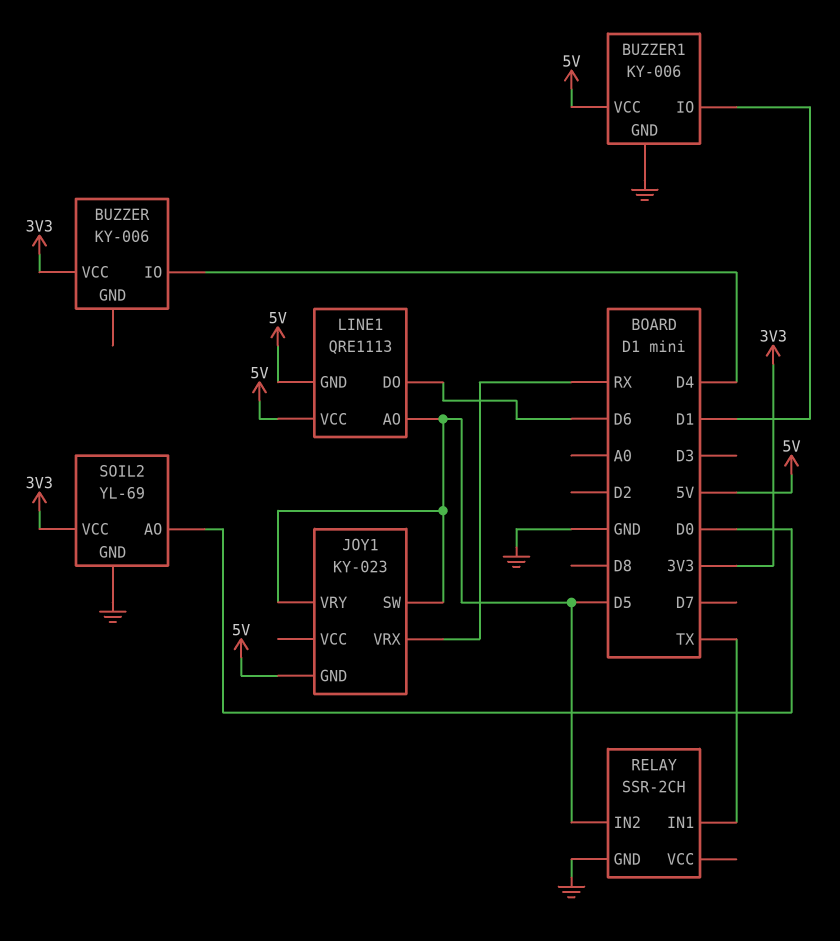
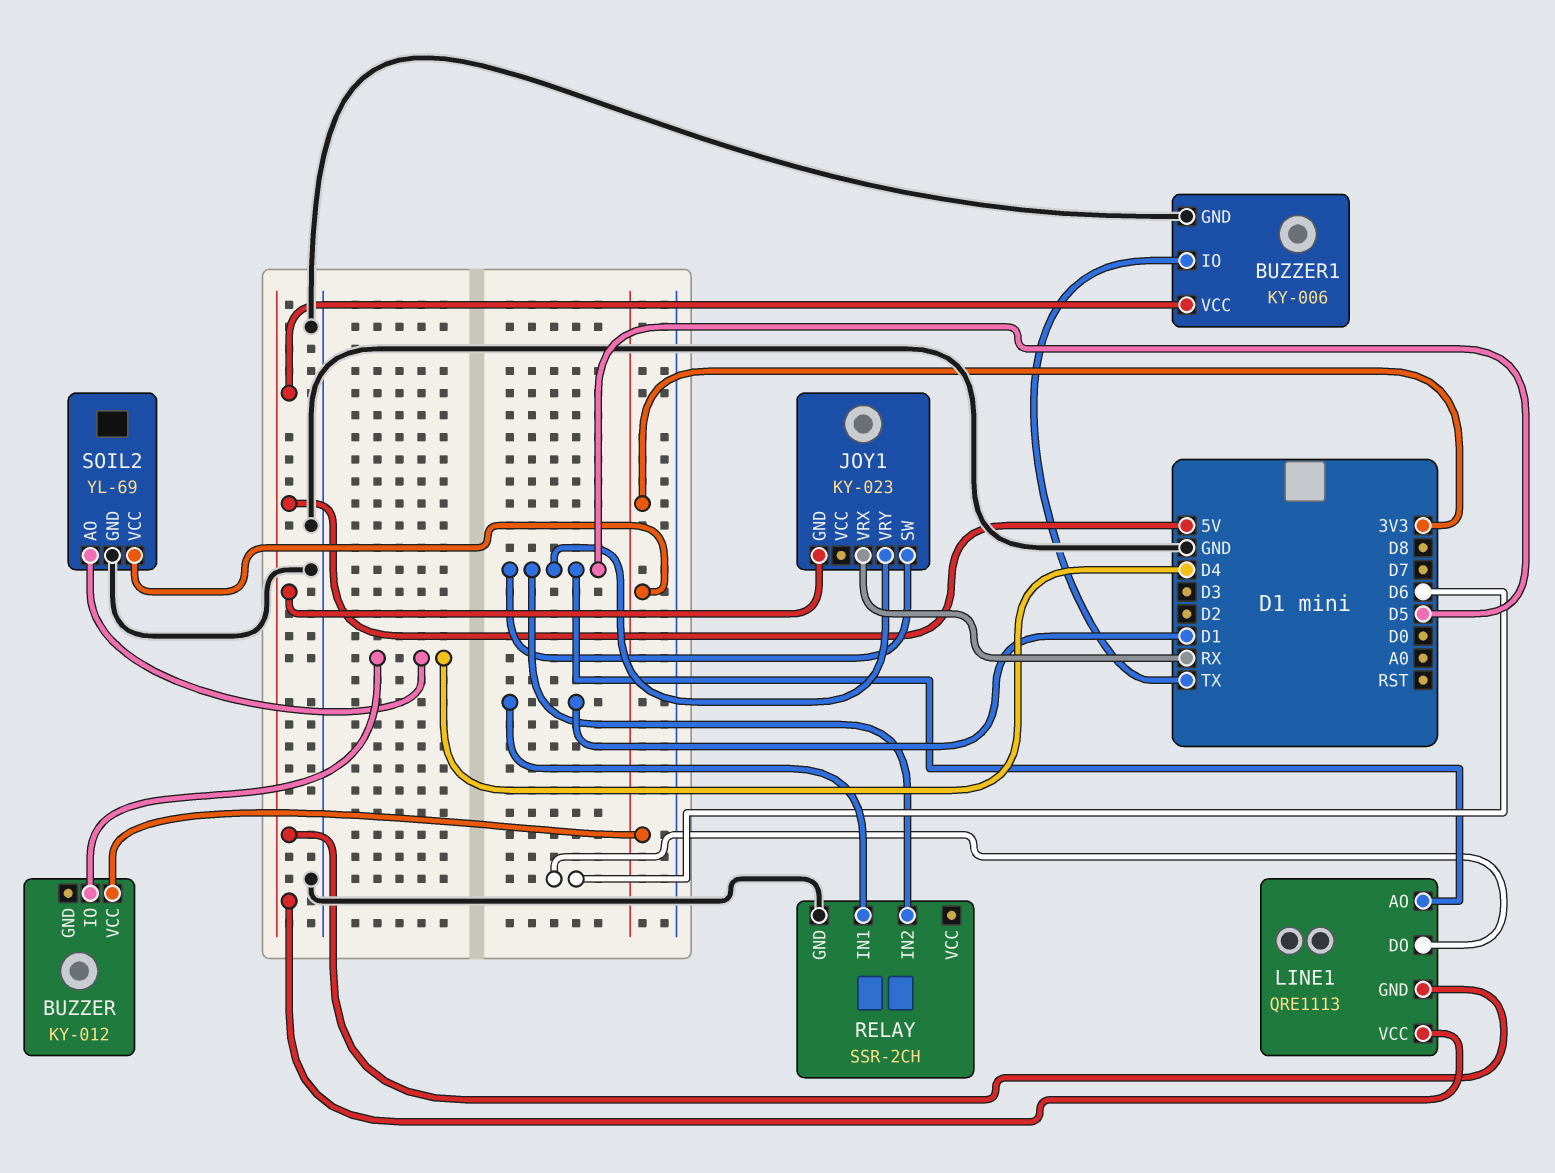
BUZZER: KY-006 -> KY-012
BUZZER1 pin IO: D1 -> TX
RELAY pin IN1: TX -> D1
SOIL2 pin AO: D0 -> D4

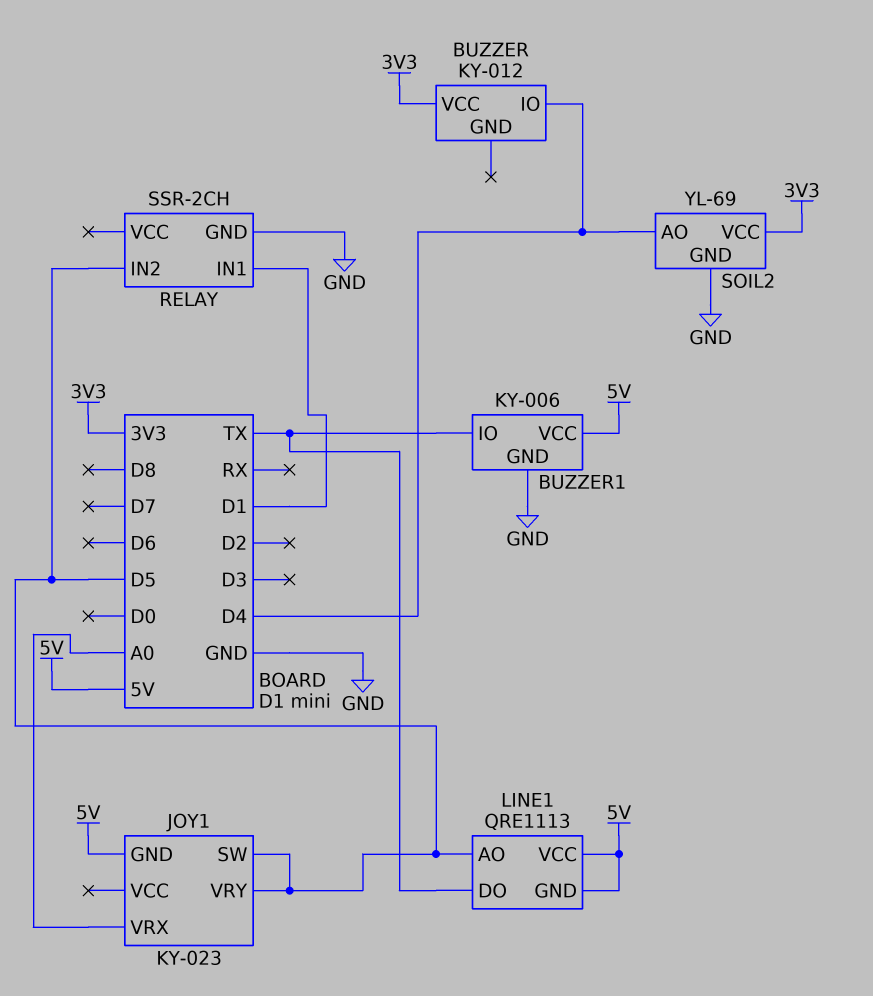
JOY1 pin VRX: RX -> A0
LINE1 pin DO: D6 -> TX

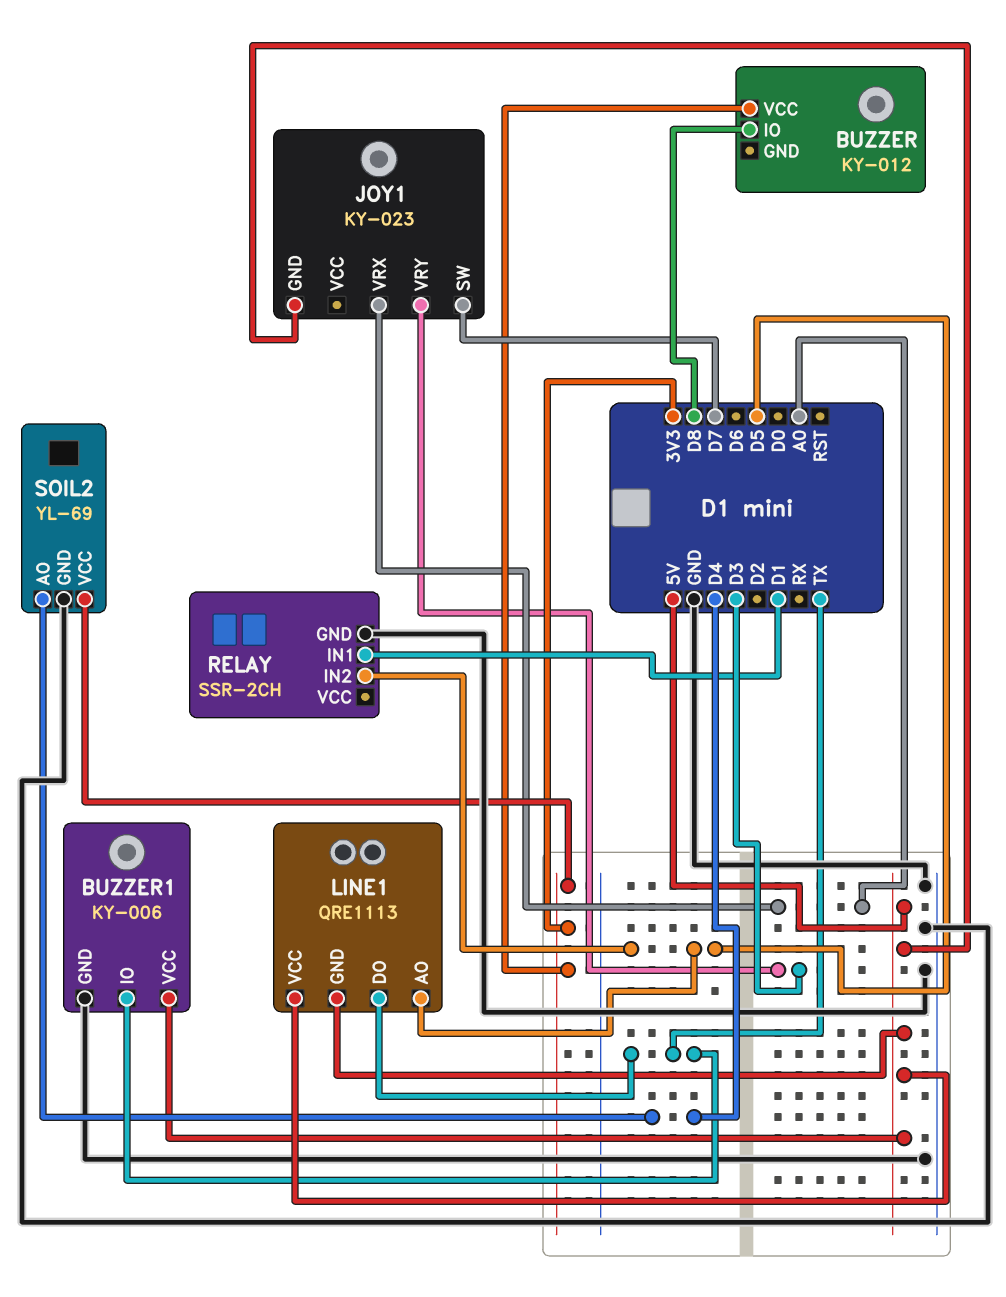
BUZZER pin IO: D4 -> D8
JOY1 pin SW: D5 -> D7
JOY1 pin VRY: D5 -> D3

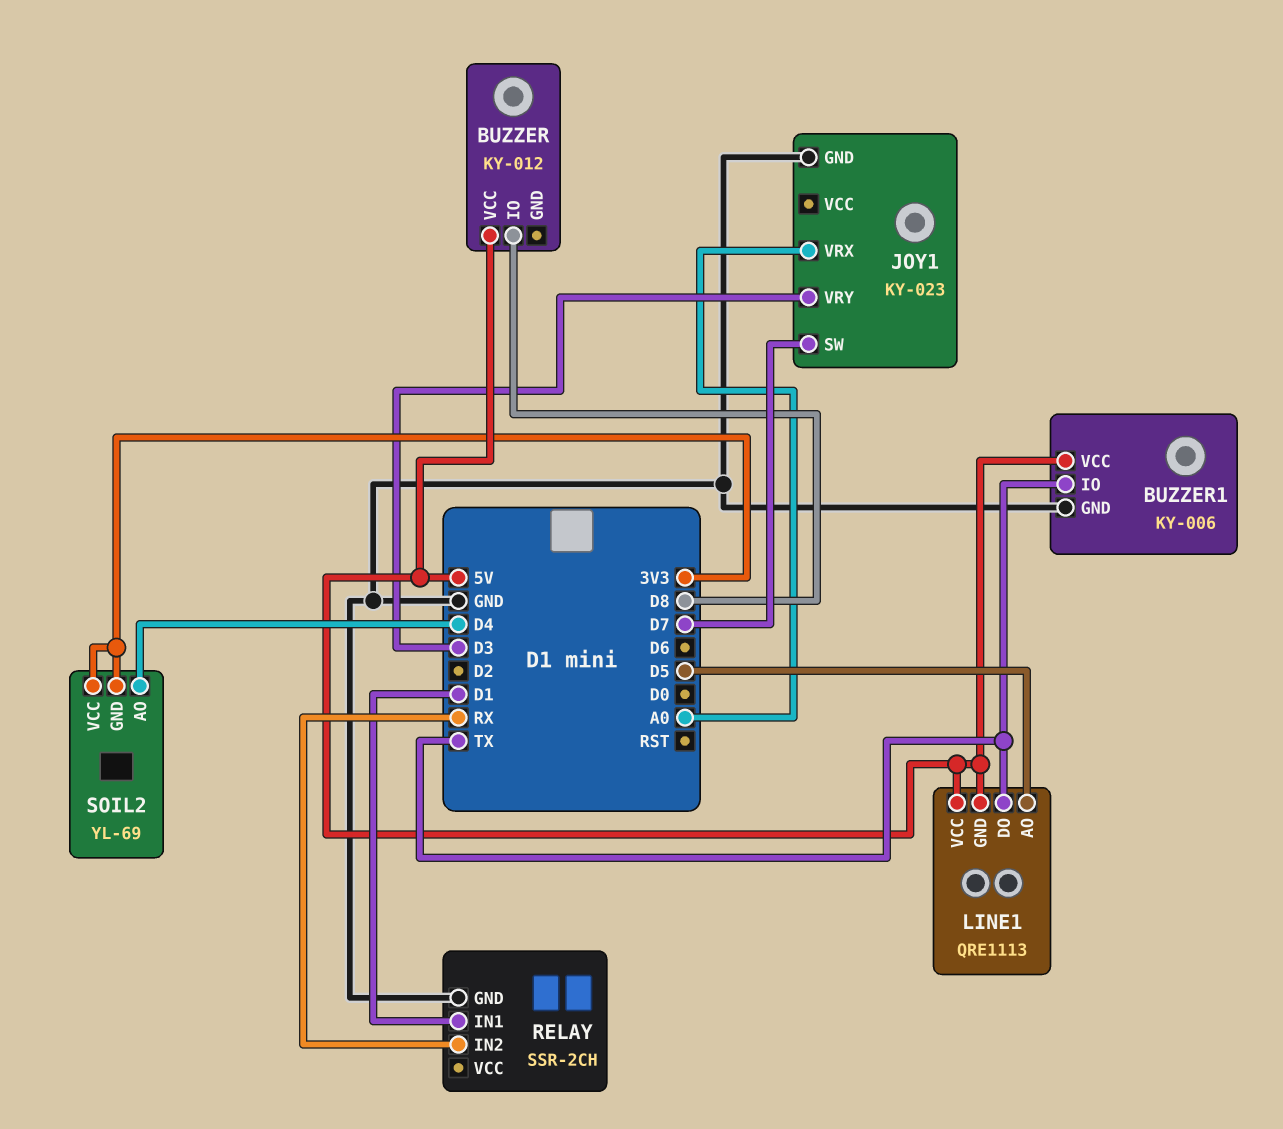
BUZZER pin VCC: 3V3 -> 5V
JOY1 pin GND: 5V -> GND
RELAY pin IN2: D5 -> RX
SOIL2 pin GND: GND -> 3V3

